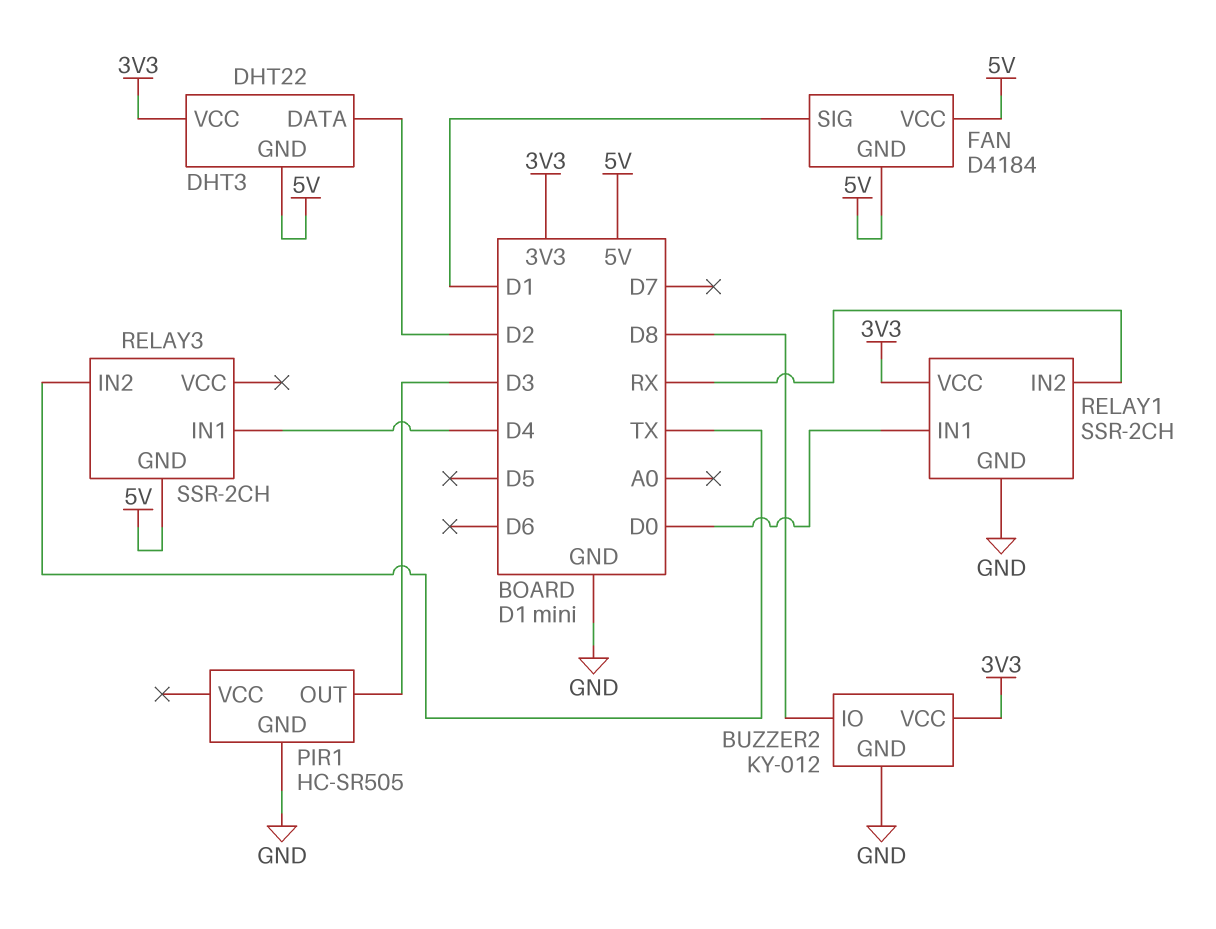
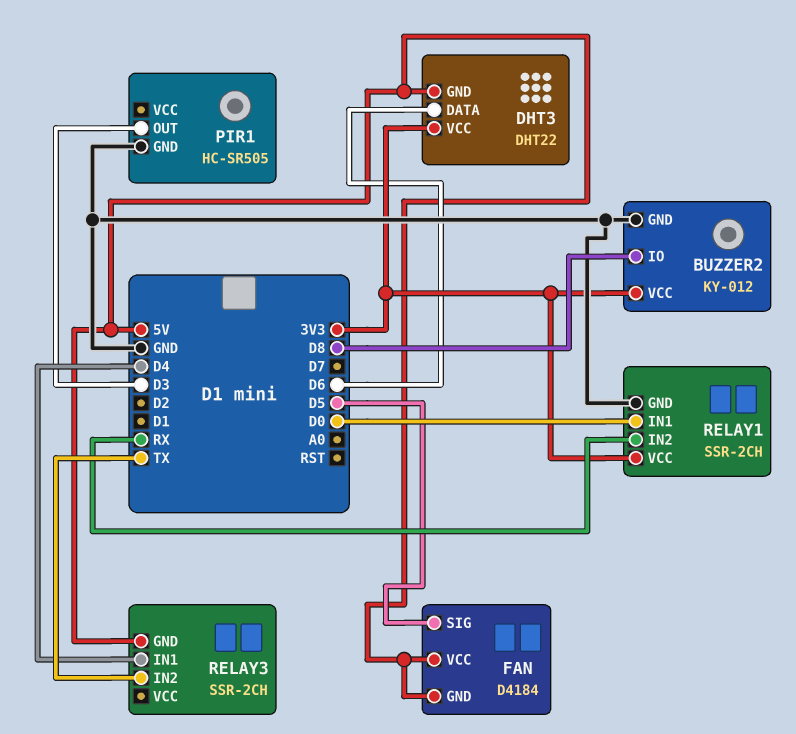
DHT3 pin DATA: D2 -> D6
FAN pin SIG: D1 -> D5

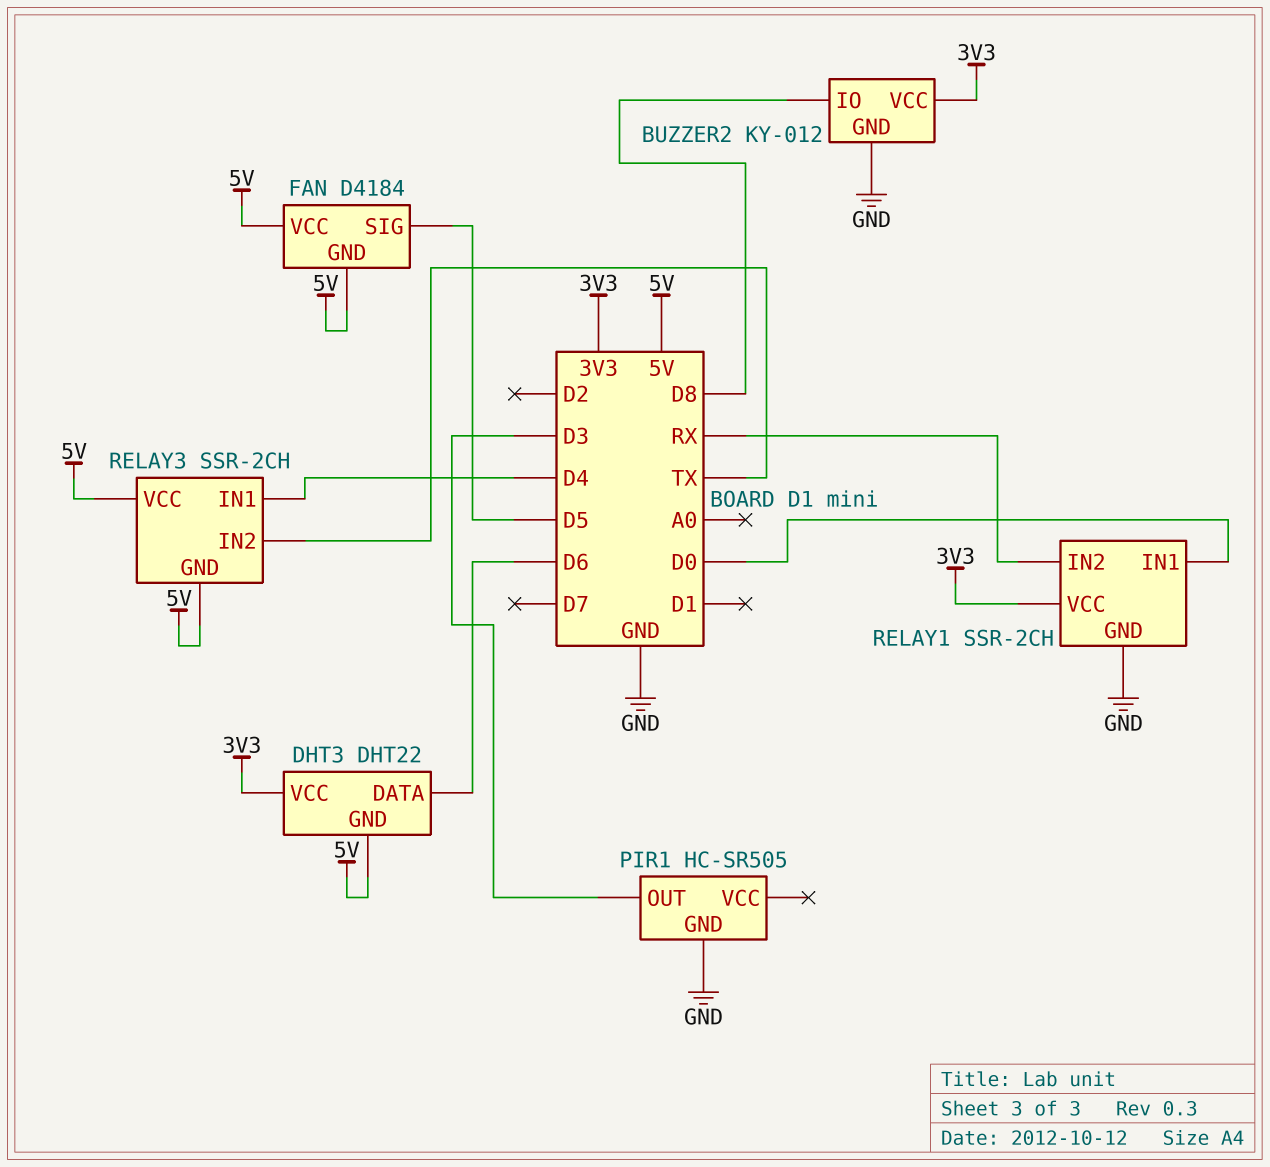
RELAY3 pin VCC: none -> 5V

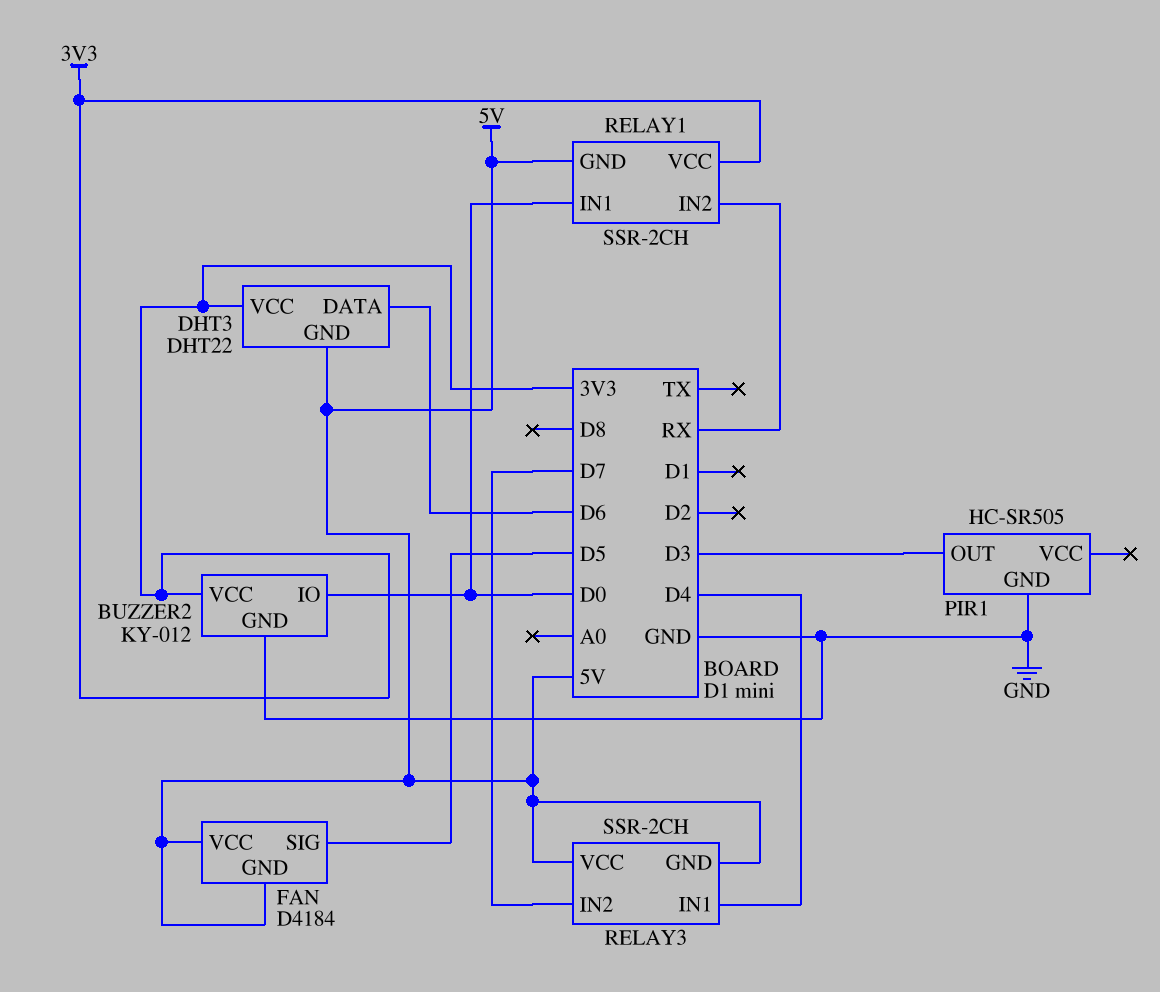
BUZZER2 pin IO: D8 -> D0
RELAY1 pin GND: GND -> 5V
RELAY3 pin IN2: TX -> D7

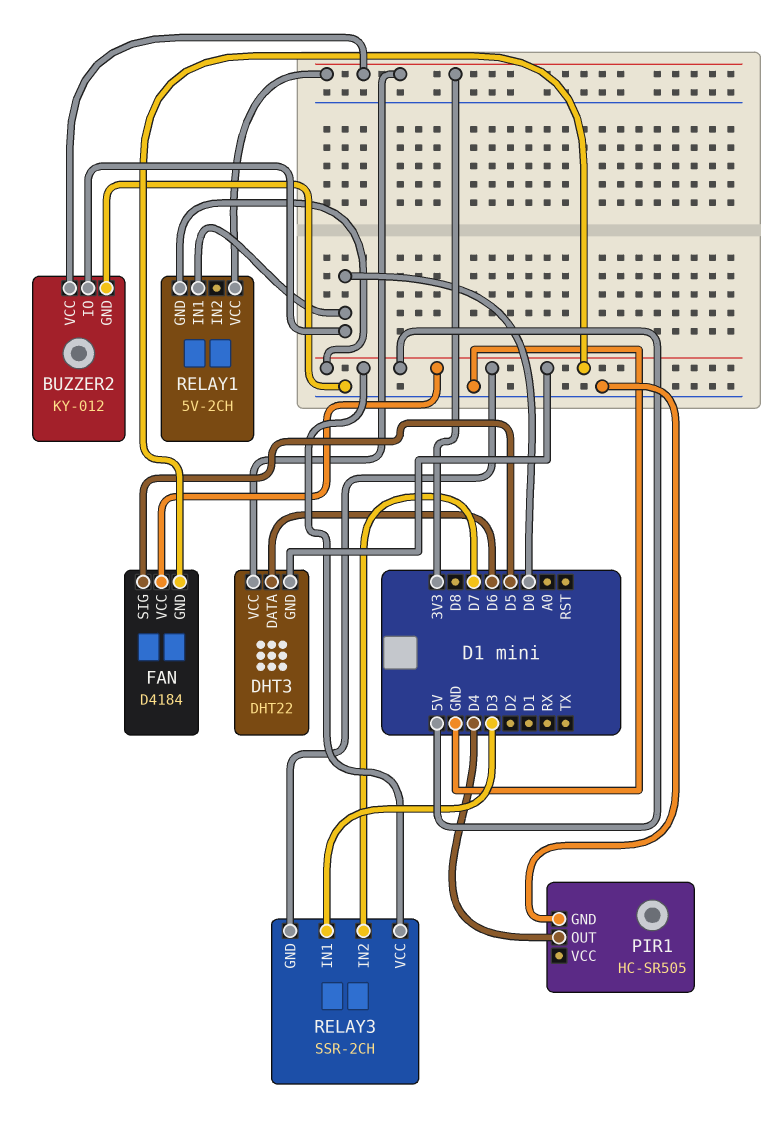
PIR1 pin OUT: D3 -> D4
RELAY1: SSR-2CH -> 5V-2CH
RELAY1 pin IN2: RX -> none
RELAY3 pin IN1: D4 -> D3

